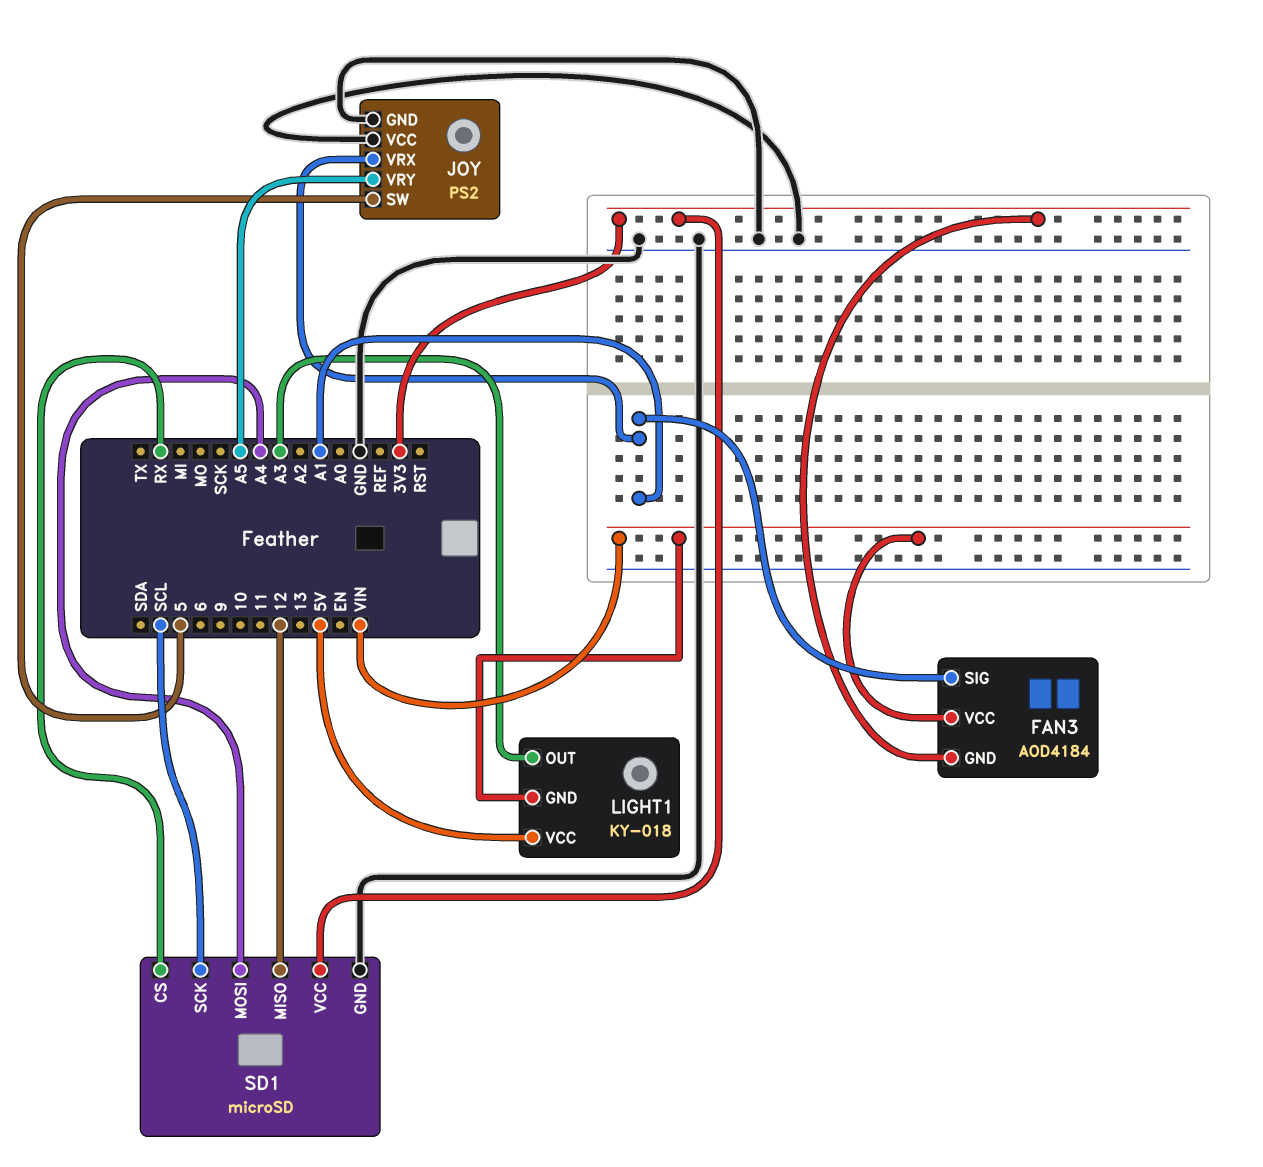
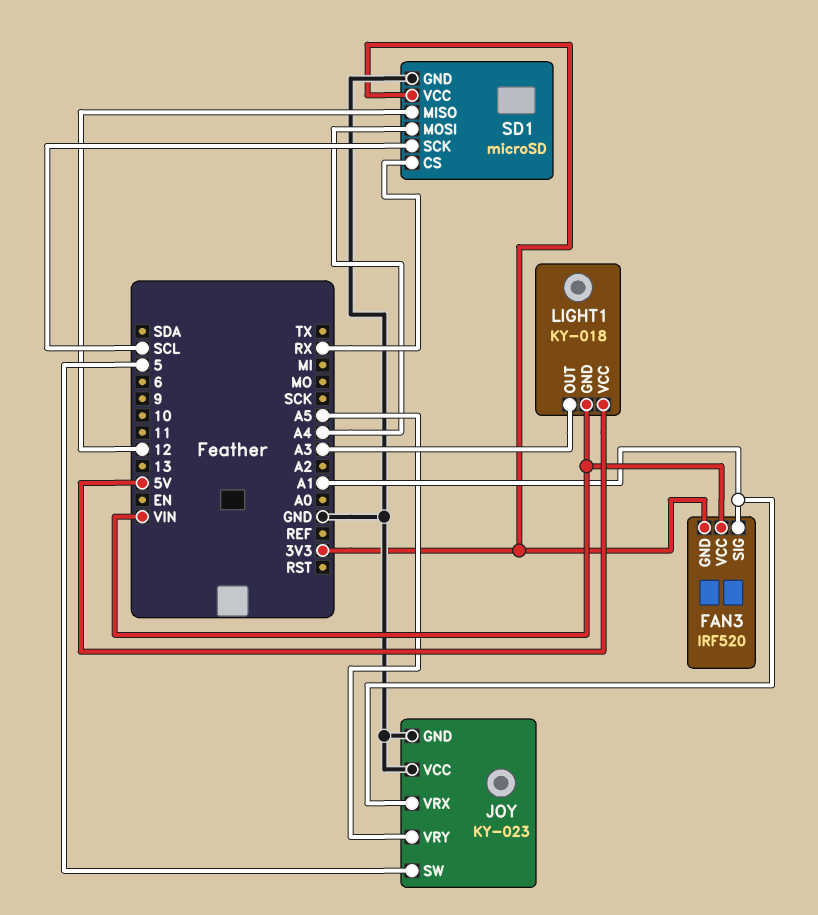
FAN3: AOD4184 -> IRF520
JOY: PS2 -> KY-023

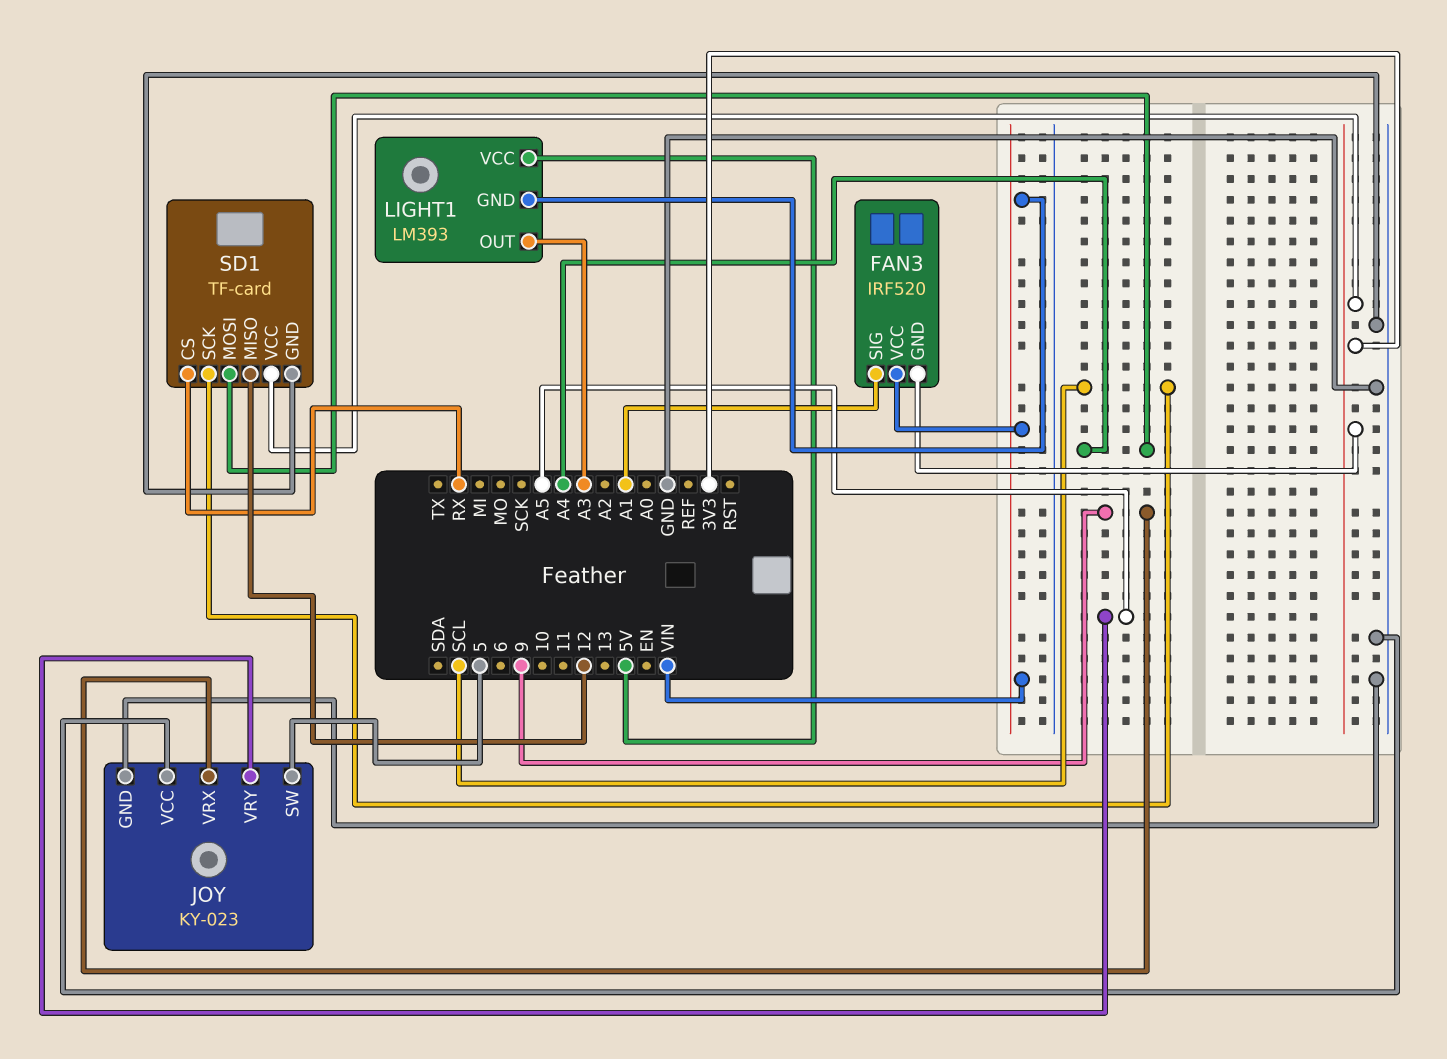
JOY pin VRX: A1 -> 9
LIGHT1: KY-018 -> LM393
SD1: microSD -> TF-card

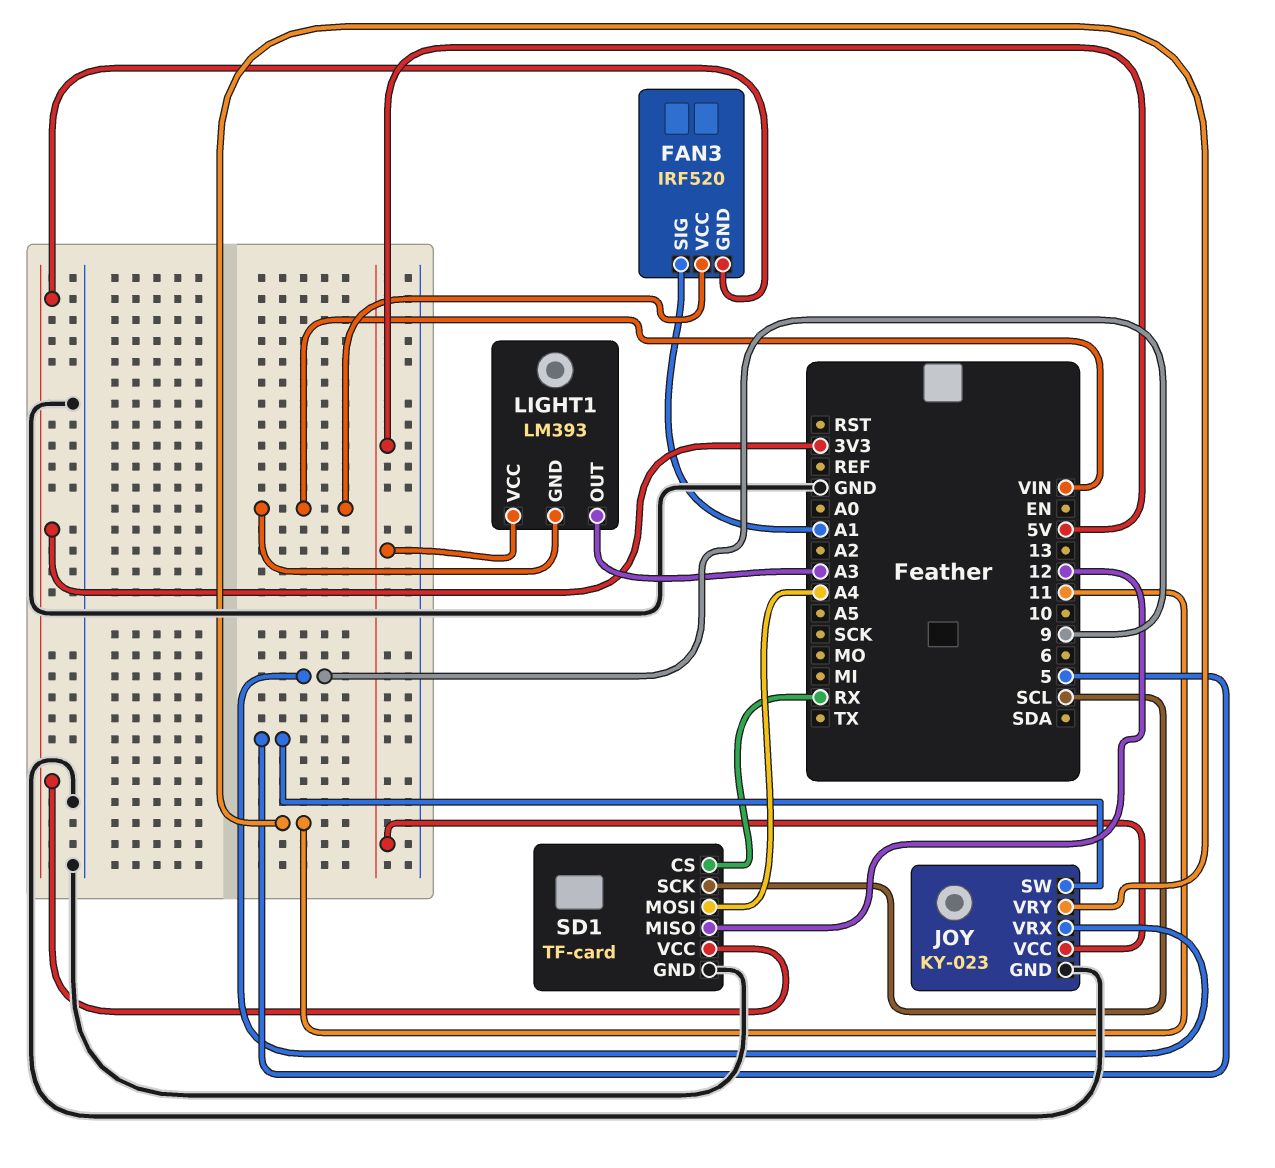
JOY pin VCC: GND -> 5V
JOY pin VRY: A5 -> 11

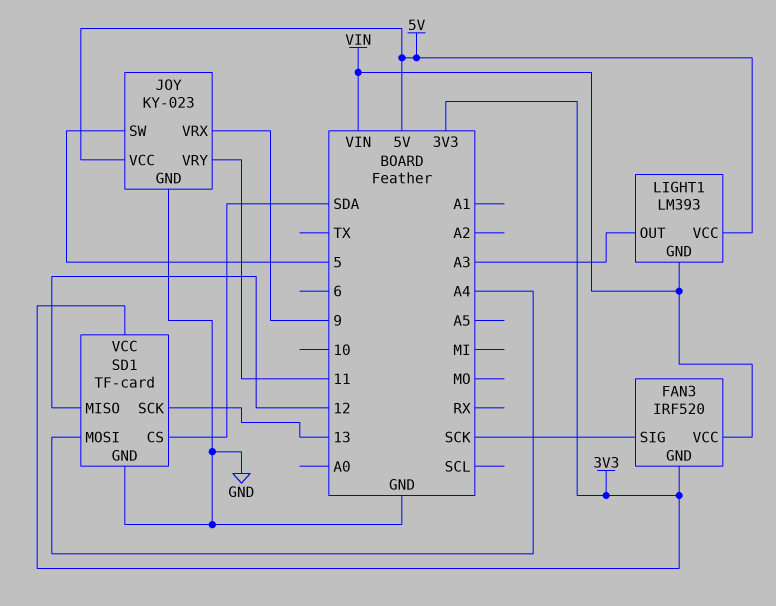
FAN3 pin SIG: A1 -> SCK
SD1 pin CS: RX -> SDA
SD1 pin SCK: SCL -> 13

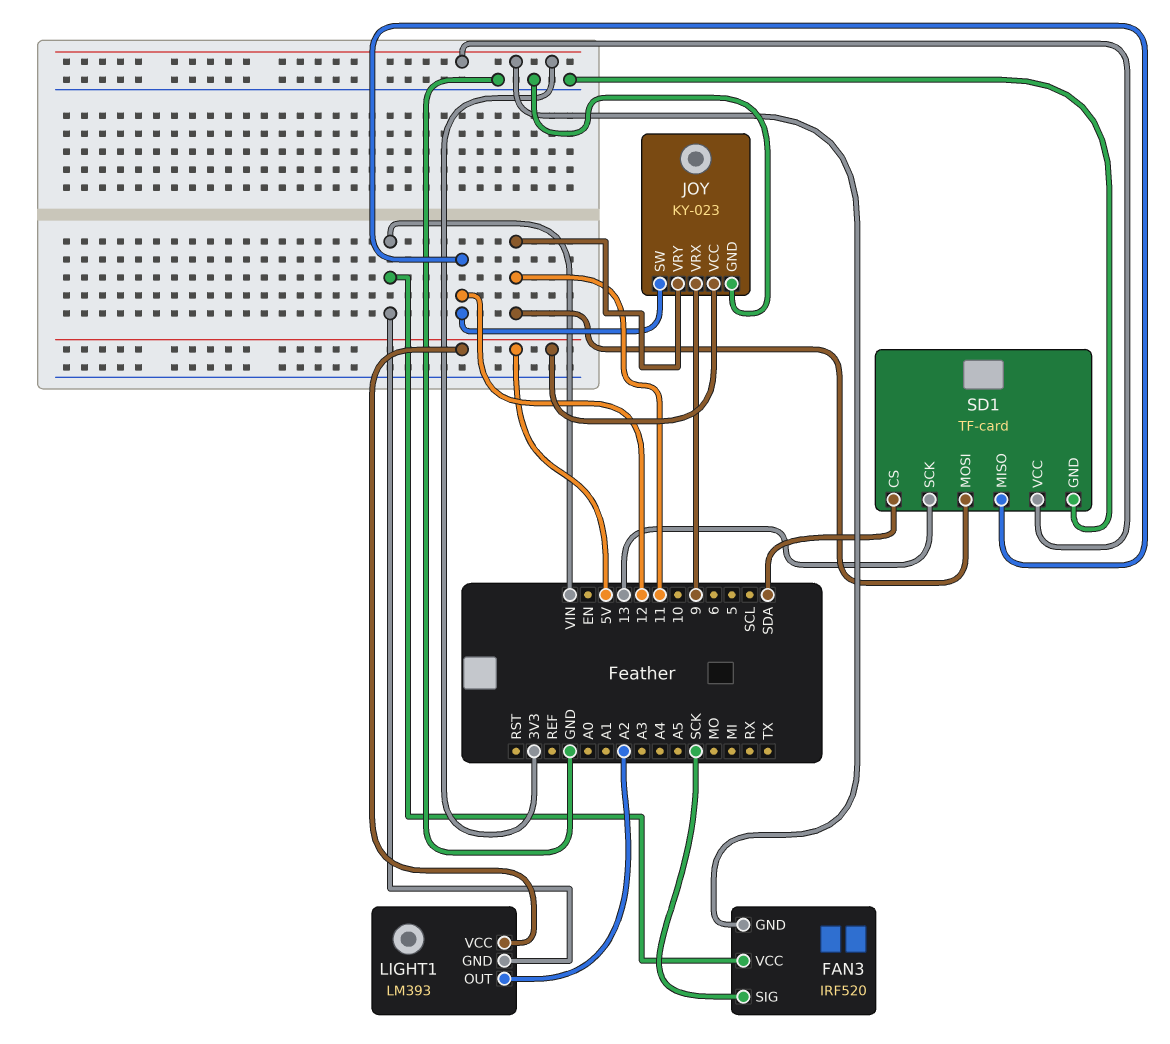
JOY pin SW: 5 -> 12
LIGHT1 pin OUT: A3 -> A2
SD1 pin MOSI: A4 -> 11

